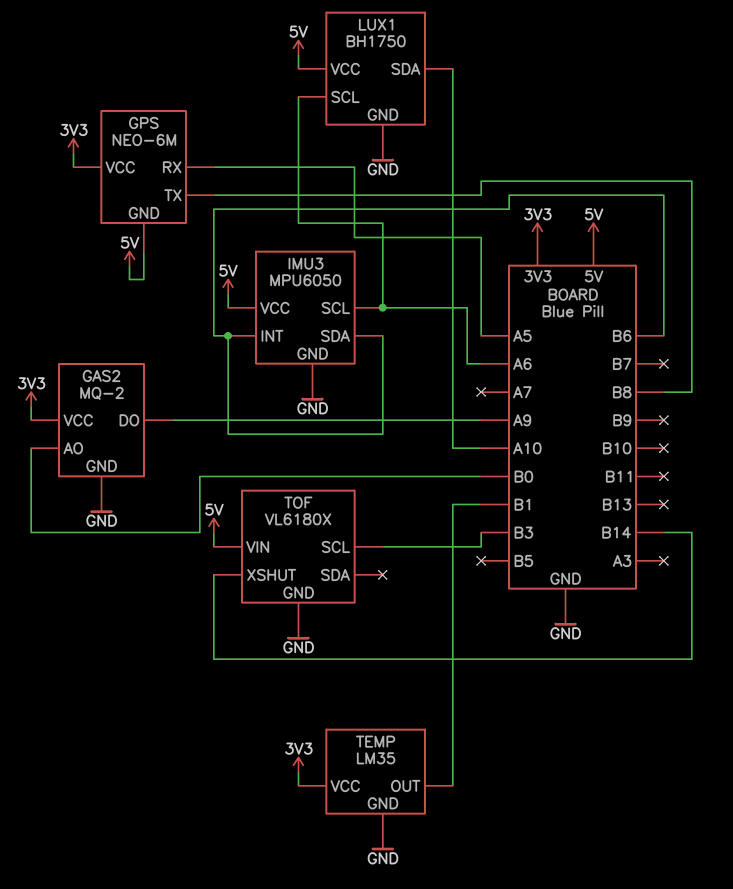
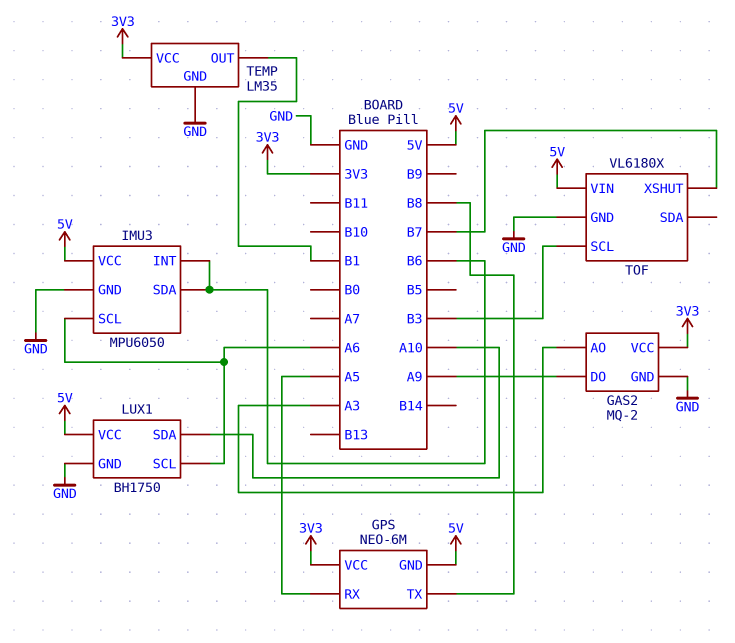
GAS2 pin AO: B0 -> A3
TOF pin XSHUT: B14 -> B7

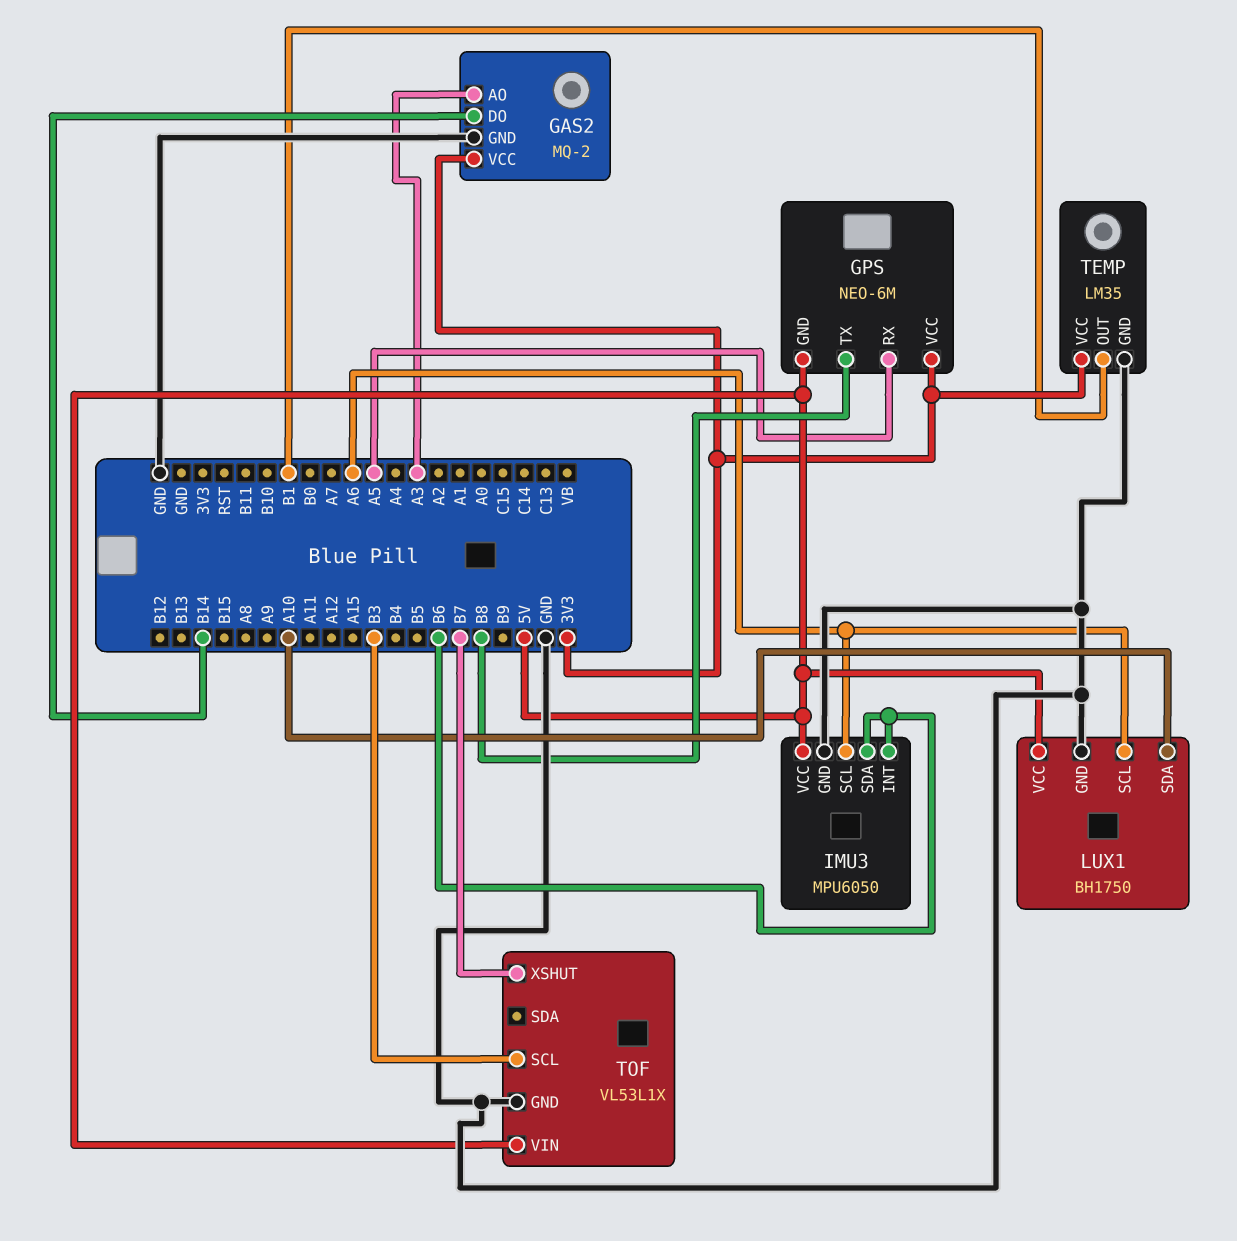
GAS2 pin DO: A9 -> B14
TOF: VL6180X -> VL53L1X

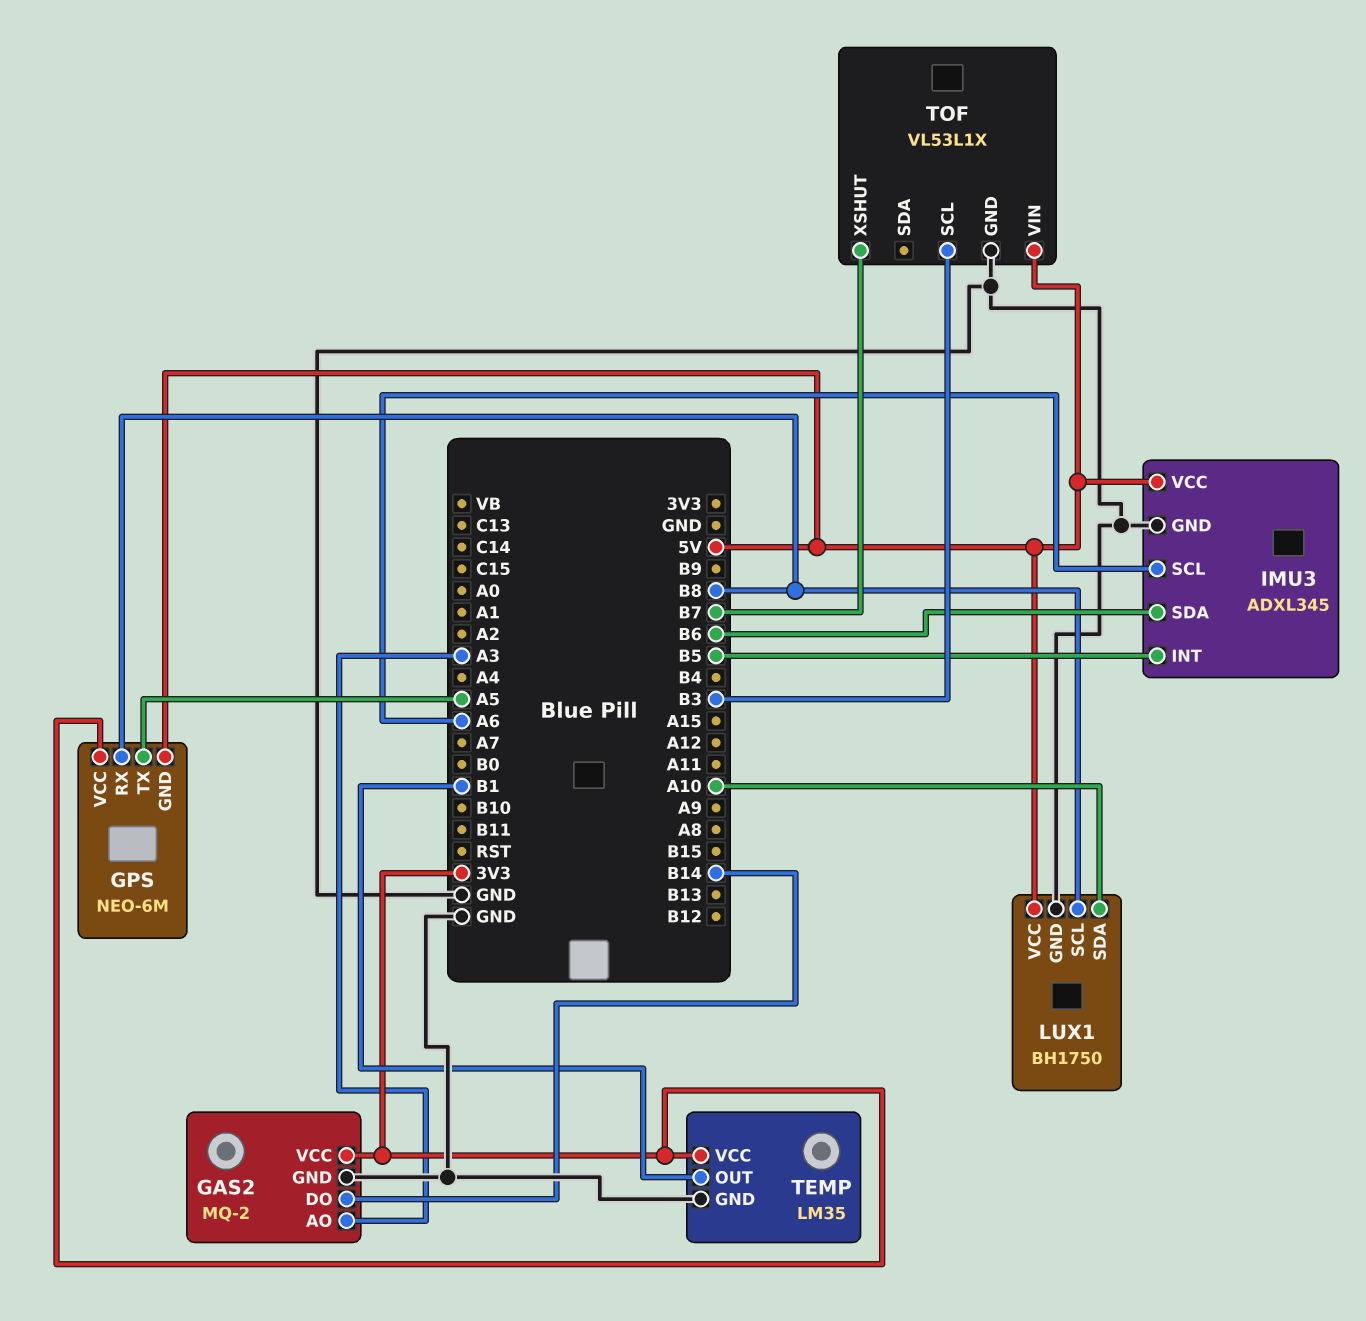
GPS pin RX: A5 -> B8
GPS pin TX: B8 -> A5
IMU3: MPU6050 -> ADXL345
IMU3 pin INT: B6 -> B5
LUX1 pin SCL: A6 -> B8

